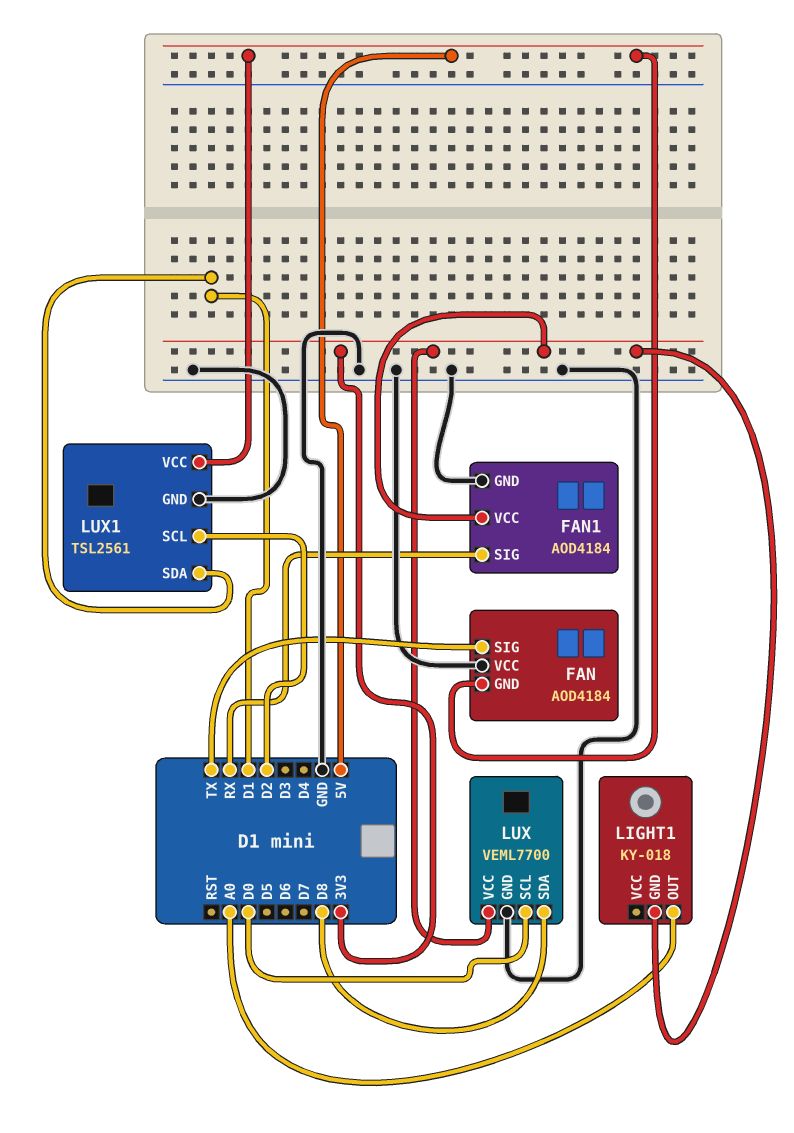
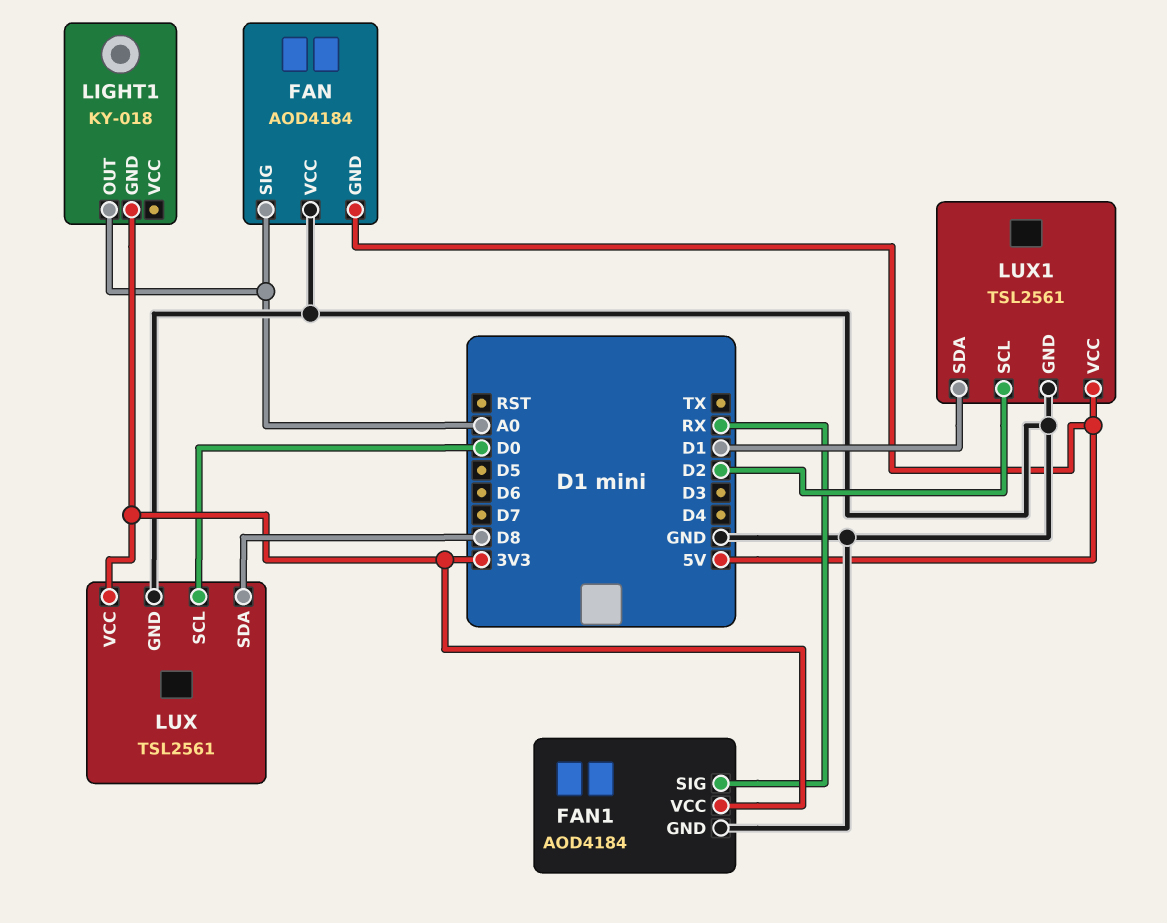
FAN pin SIG: TX -> A0
LUX: VEML7700 -> TSL2561

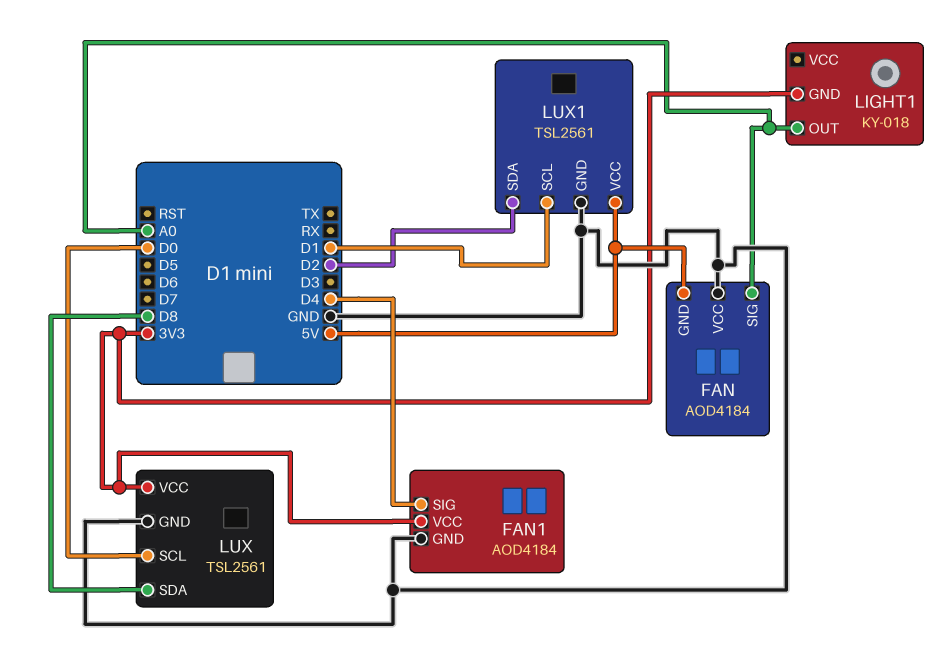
FAN1 pin SIG: RX -> D4
LUX1 pin SCL: D2 -> D1
LUX1 pin SDA: D1 -> D2

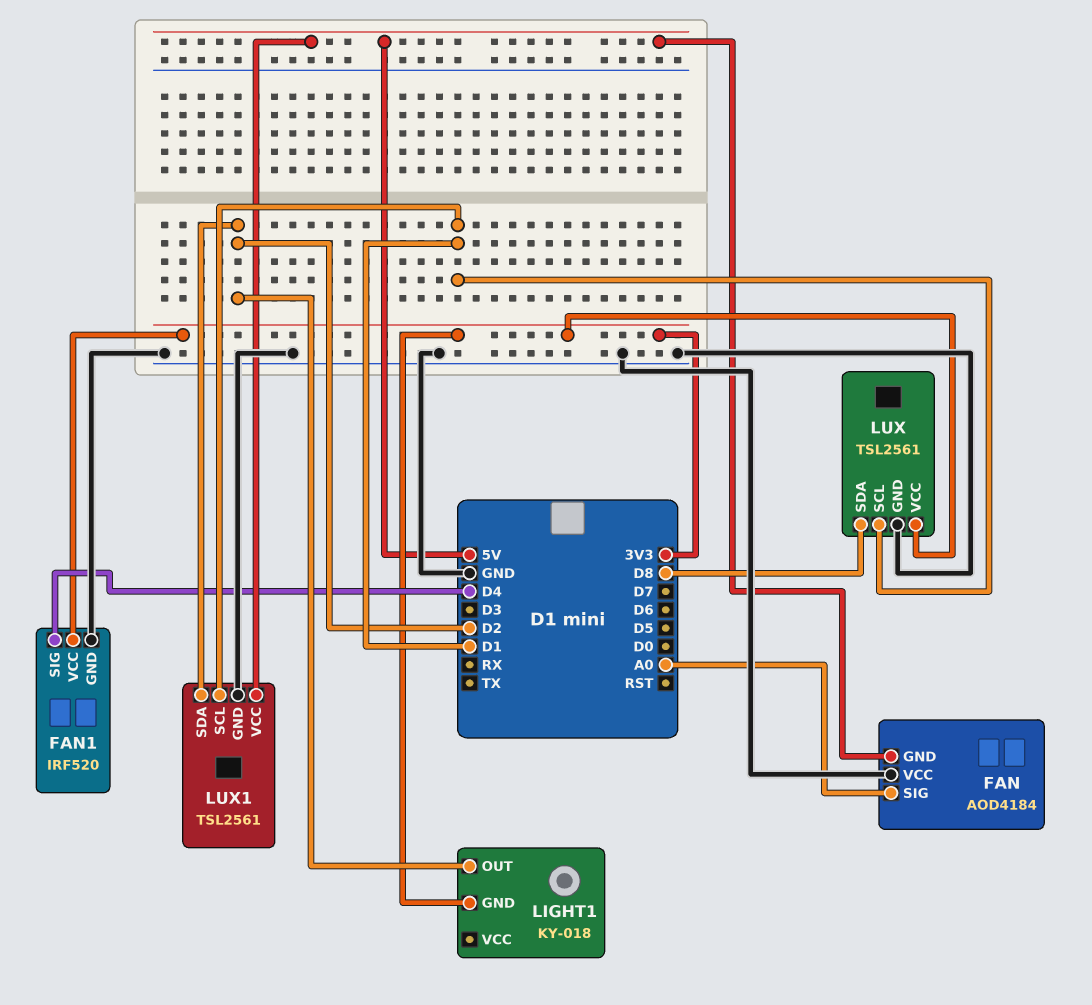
FAN1: AOD4184 -> IRF520
LIGHT1 pin OUT: A0 -> D2
LUX pin SCL: D0 -> D1

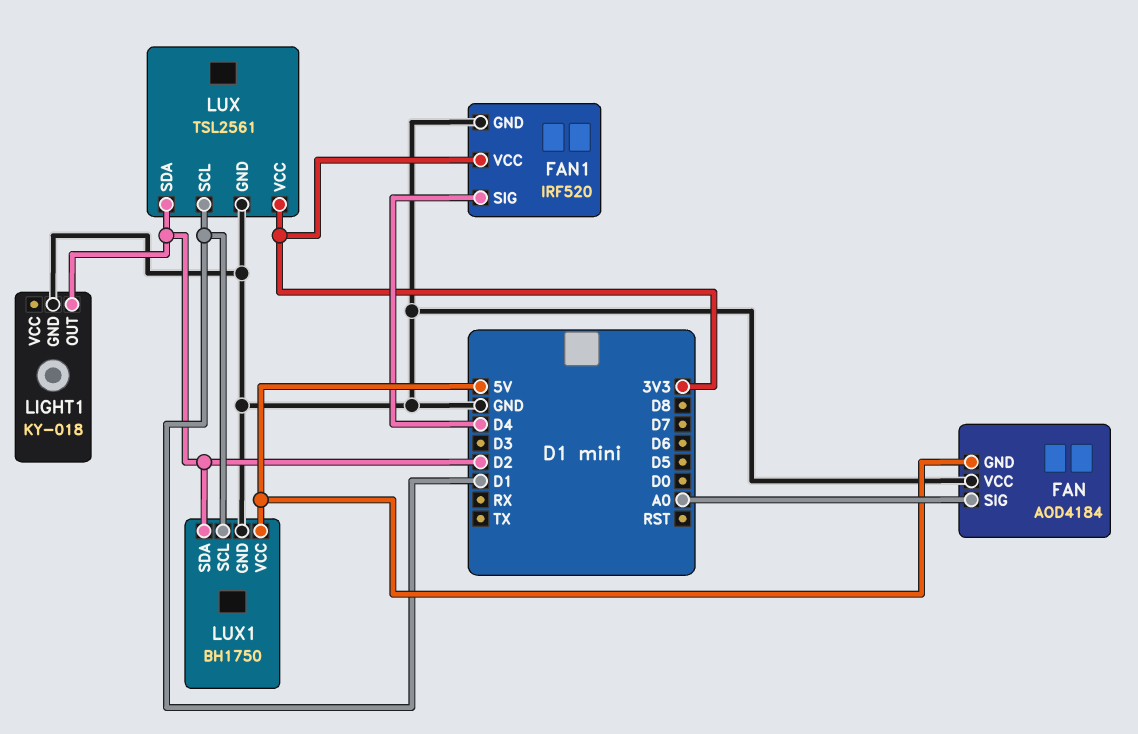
LIGHT1 pin GND: 3V3 -> GND
LUX pin SDA: D8 -> D2
LUX1: TSL2561 -> BH1750

